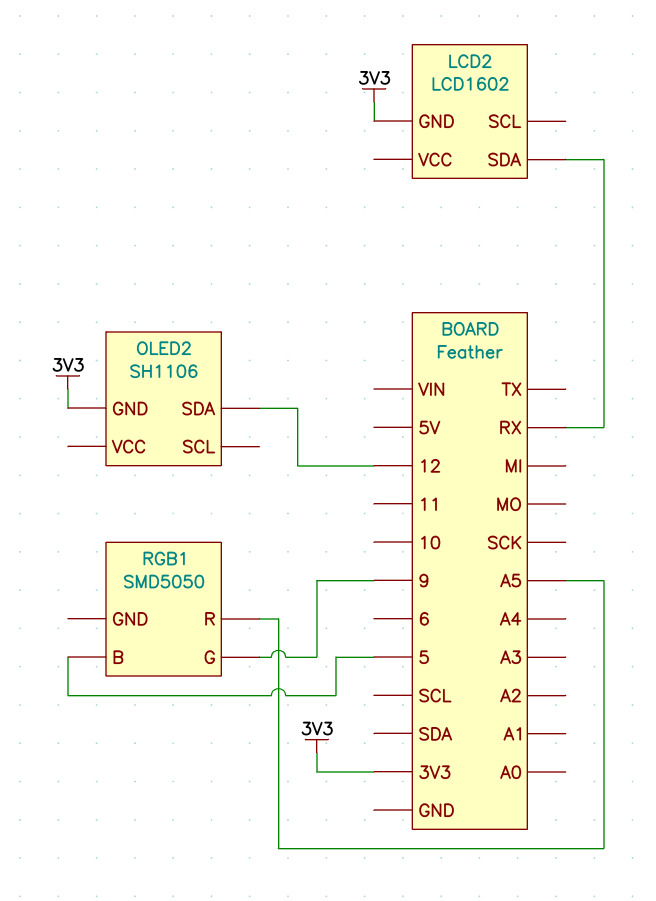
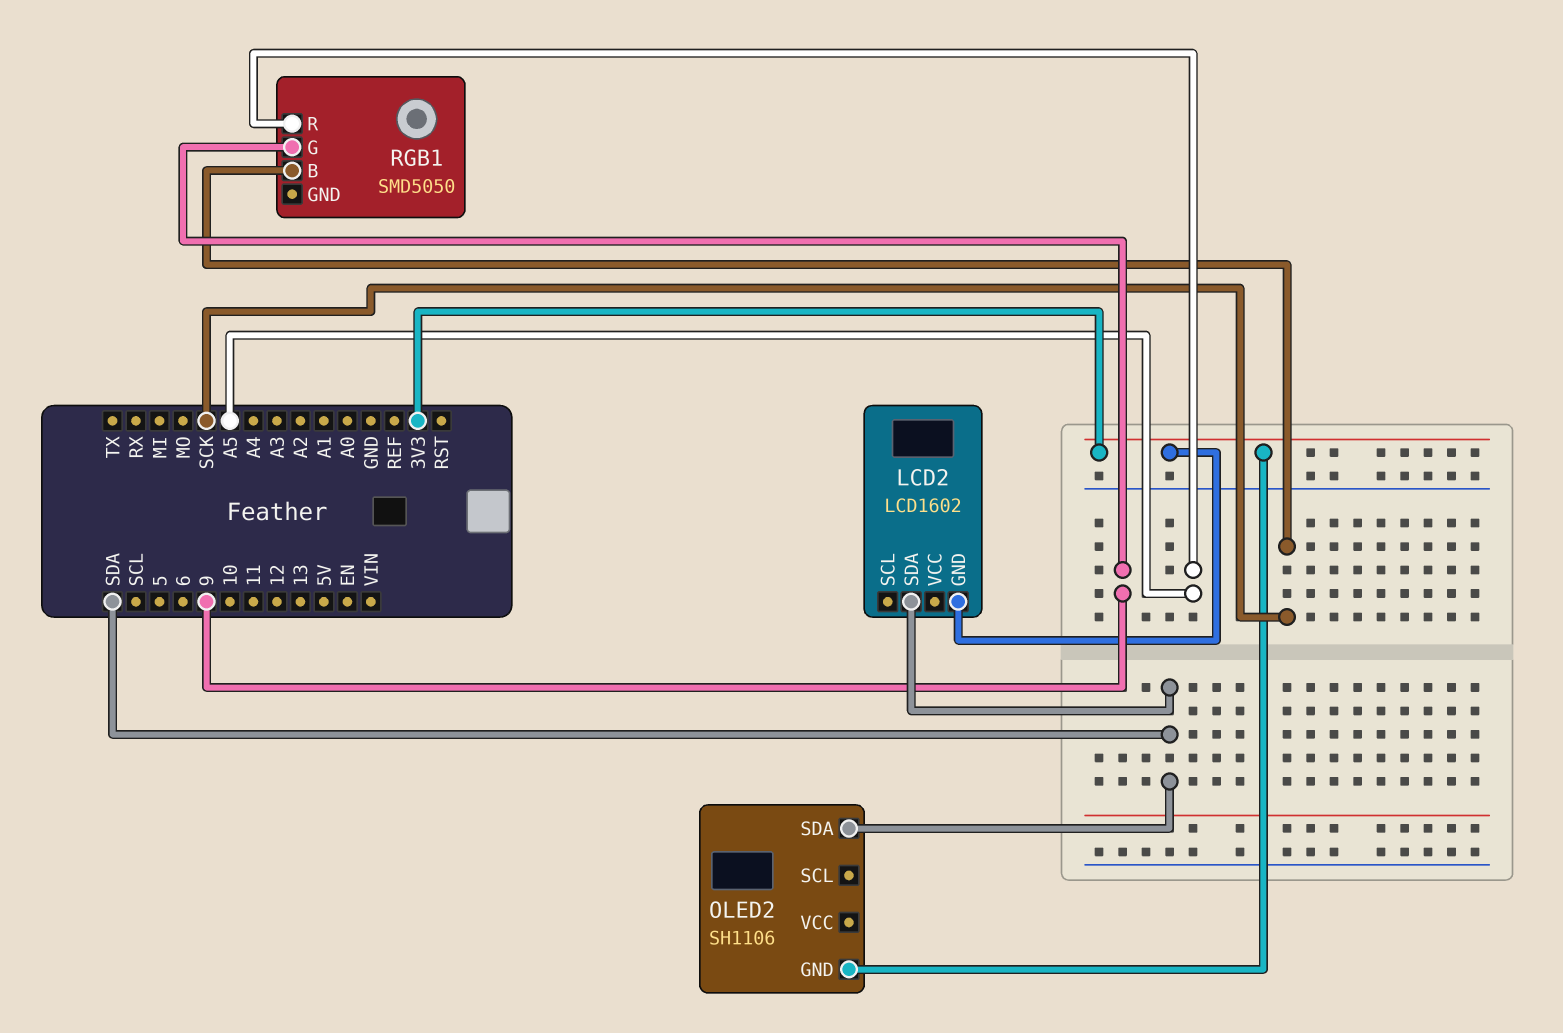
LCD2 pin SDA: RX -> SDA
OLED2 pin SDA: 12 -> SDA
RGB1 pin B: 5 -> SCK

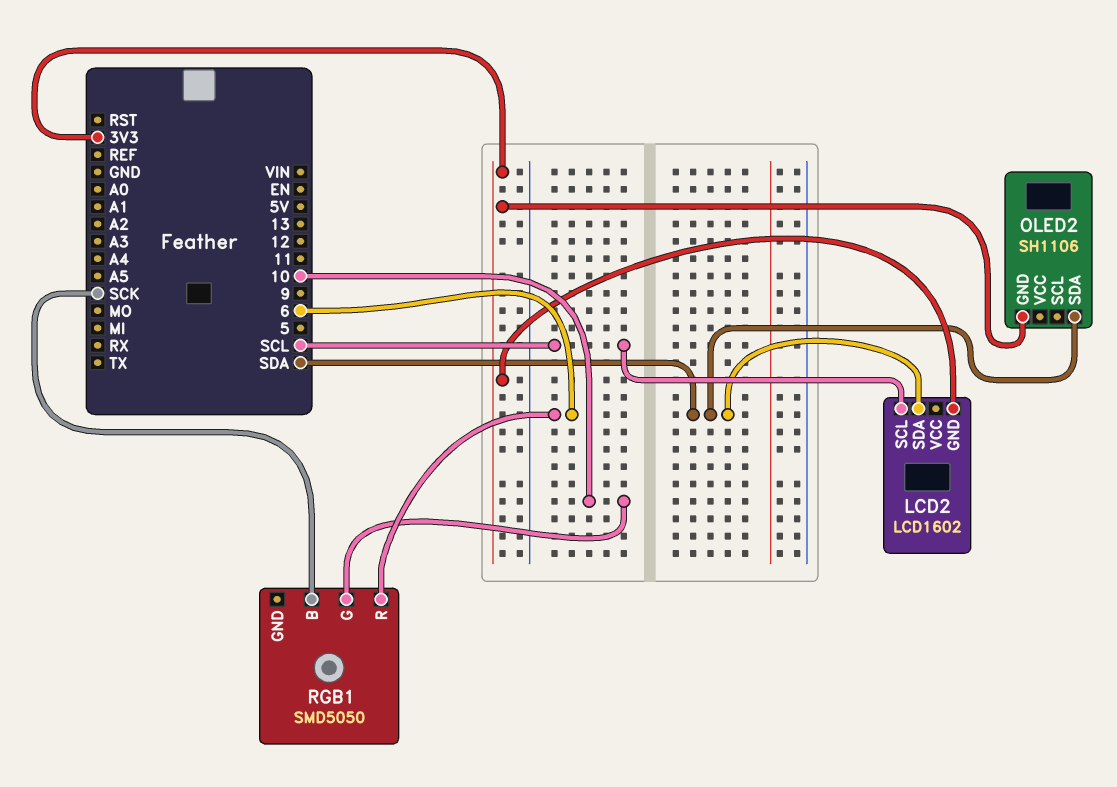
LCD2 pin SCL: none -> SCL
RGB1 pin G: 9 -> 10
RGB1 pin R: A5 -> 6

